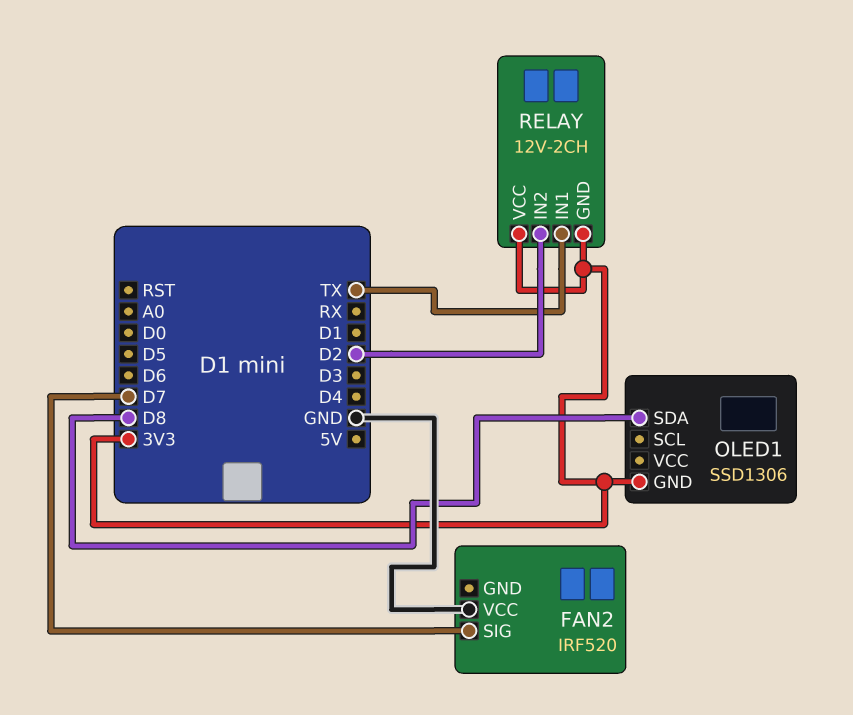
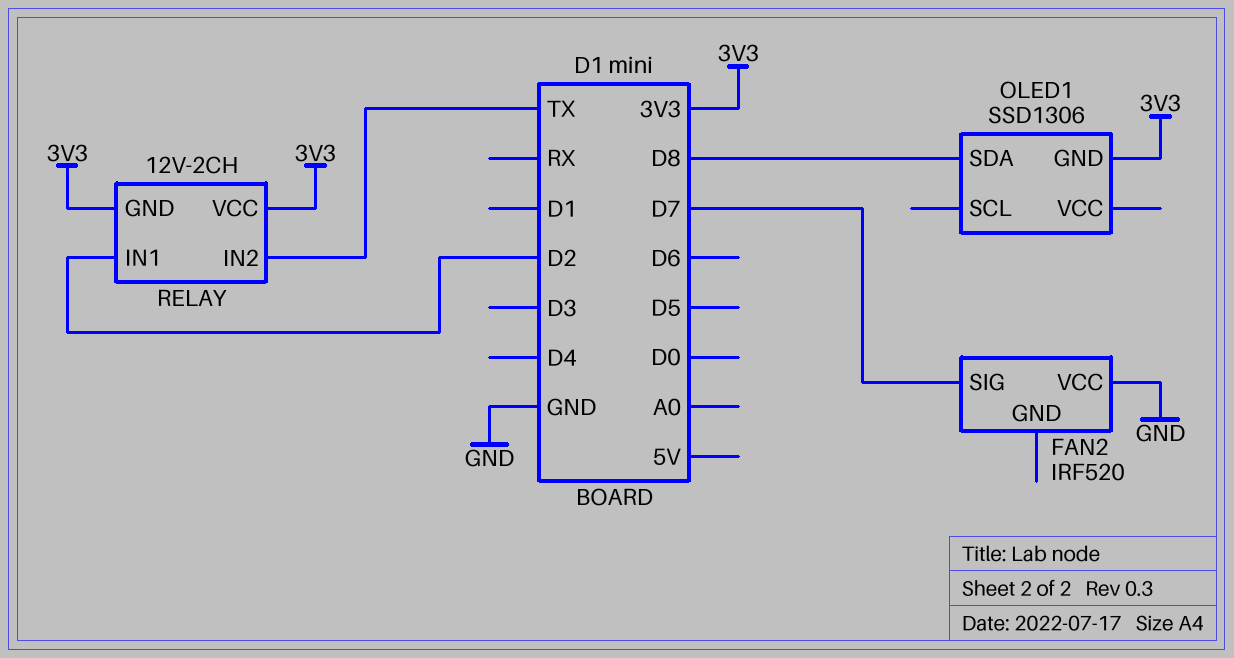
RELAY pin IN1: TX -> D2
RELAY pin IN2: D2 -> TX

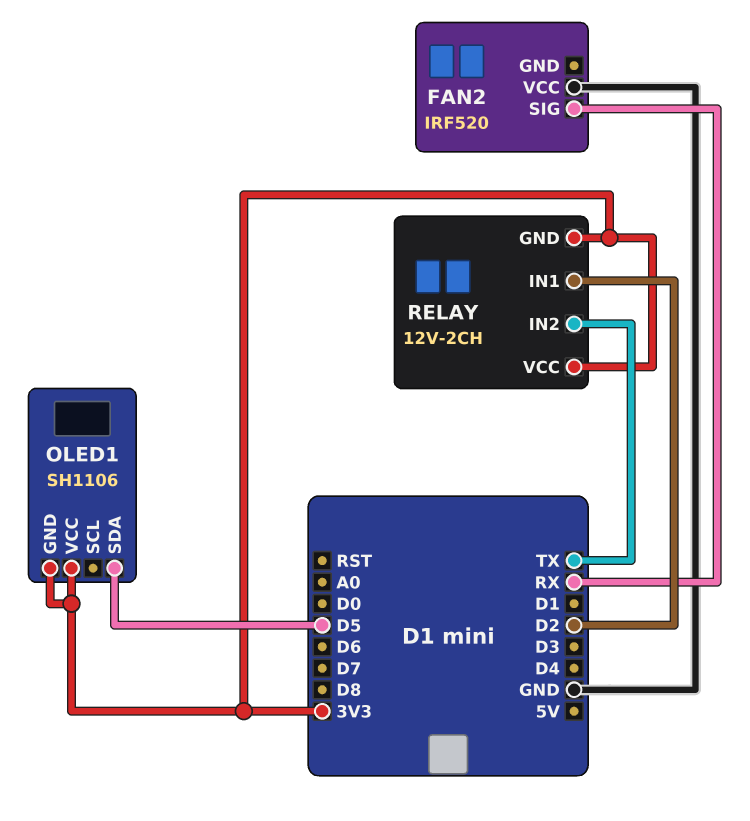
FAN2 pin SIG: D7 -> RX
OLED1: SSD1306 -> SH1106
OLED1 pin SDA: D8 -> D5
OLED1 pin VCC: none -> 3V3

